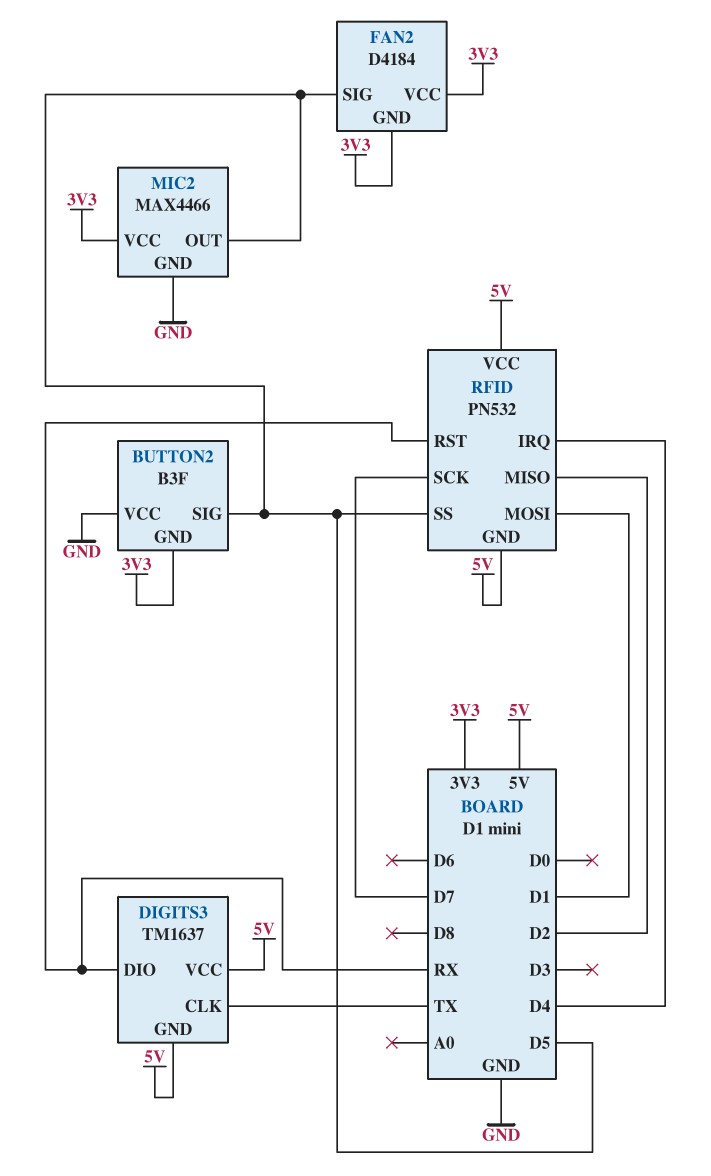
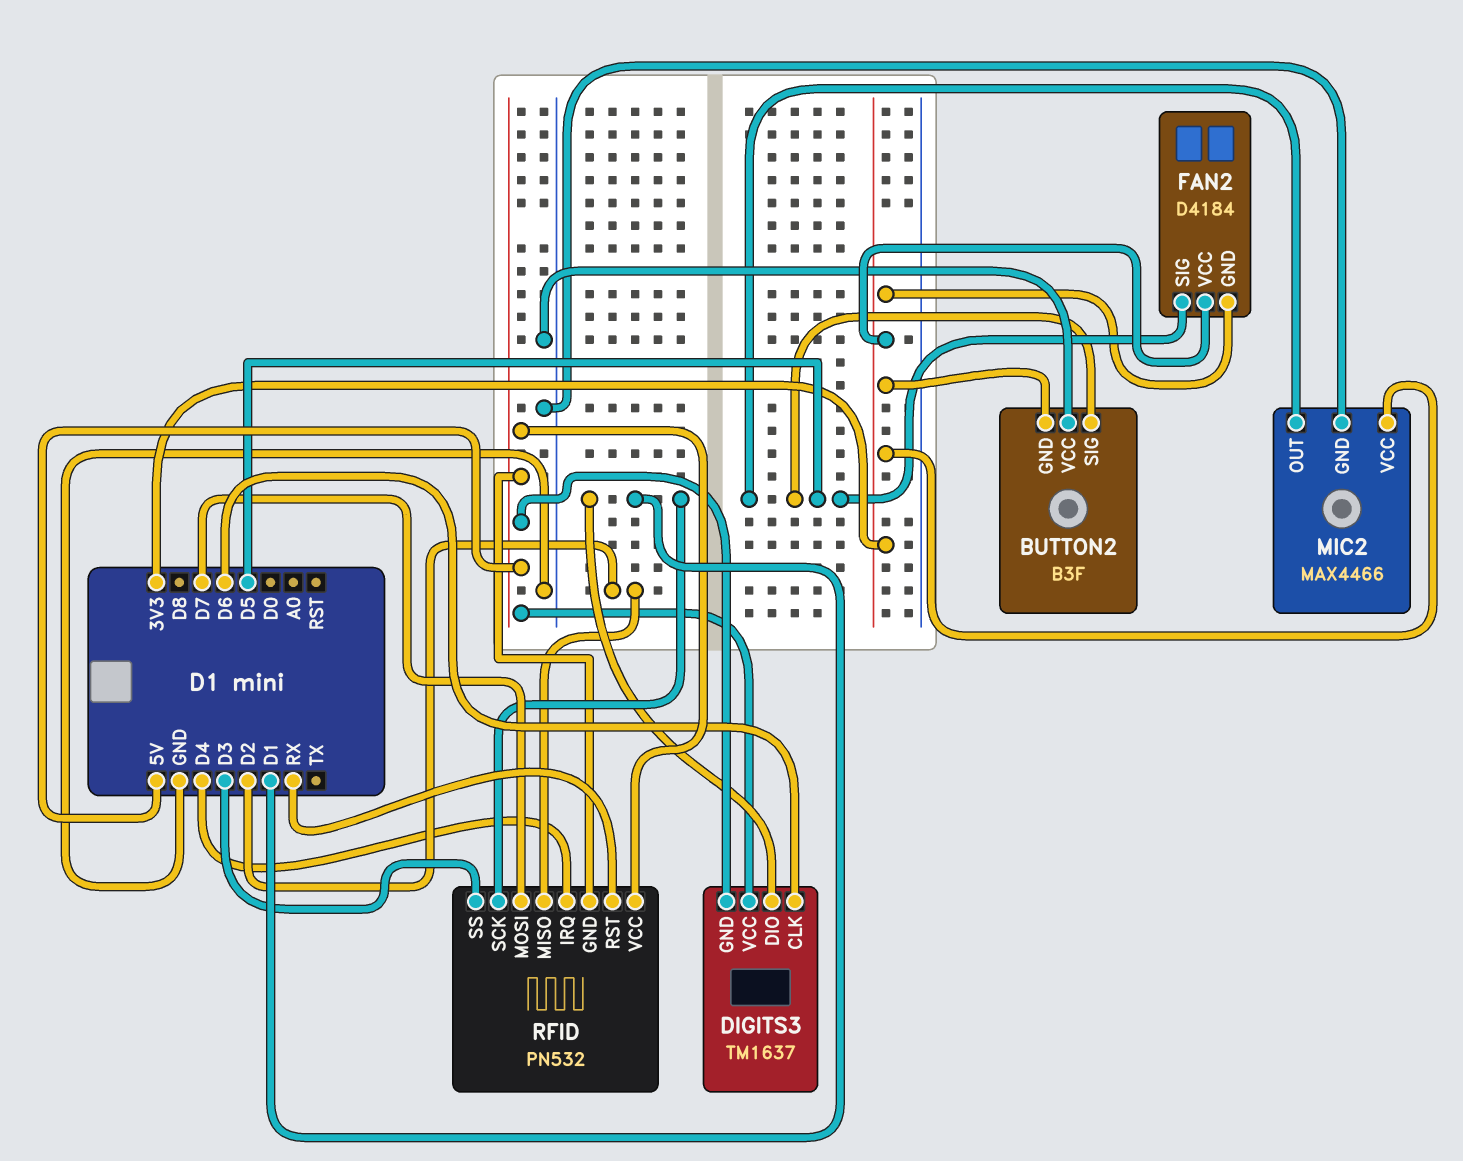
DIGITS3 pin CLK: TX -> D6
DIGITS3 pin DIO: RX -> D1
RFID pin MOSI: D1 -> D7
RFID pin SCK: D7 -> D1
RFID pin SS: D5 -> D3

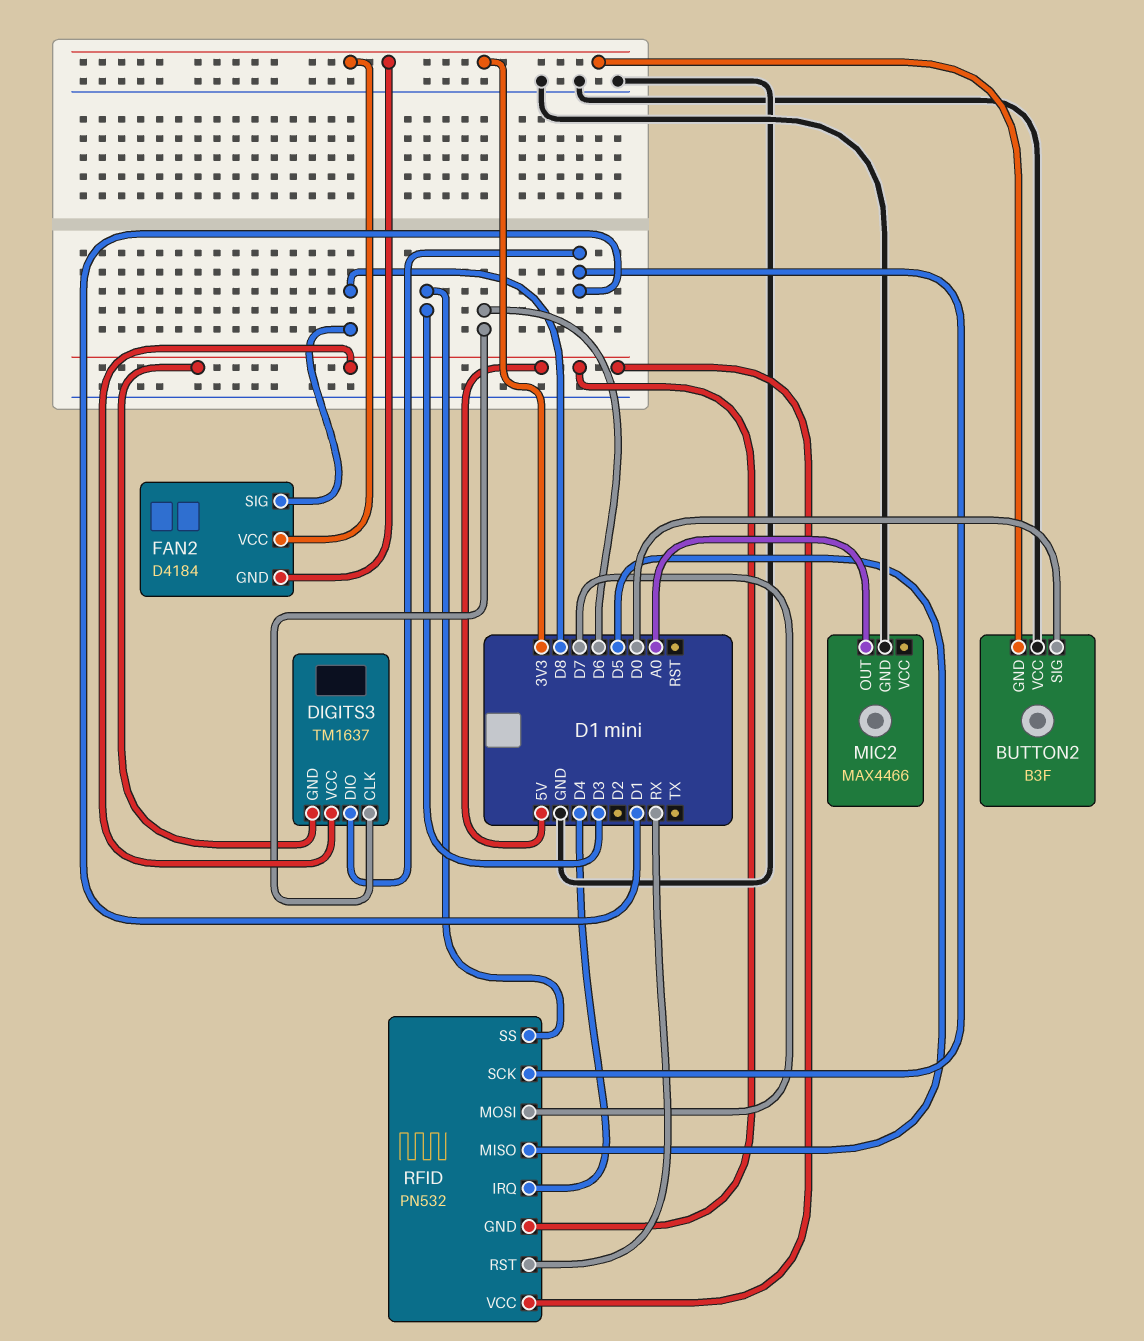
BUTTON2 pin SIG: D5 -> D0
FAN2 pin SIG: D5 -> D8
MIC2 pin OUT: D5 -> A0
MIC2 pin VCC: 3V3 -> none
RFID pin MISO: D2 -> D5

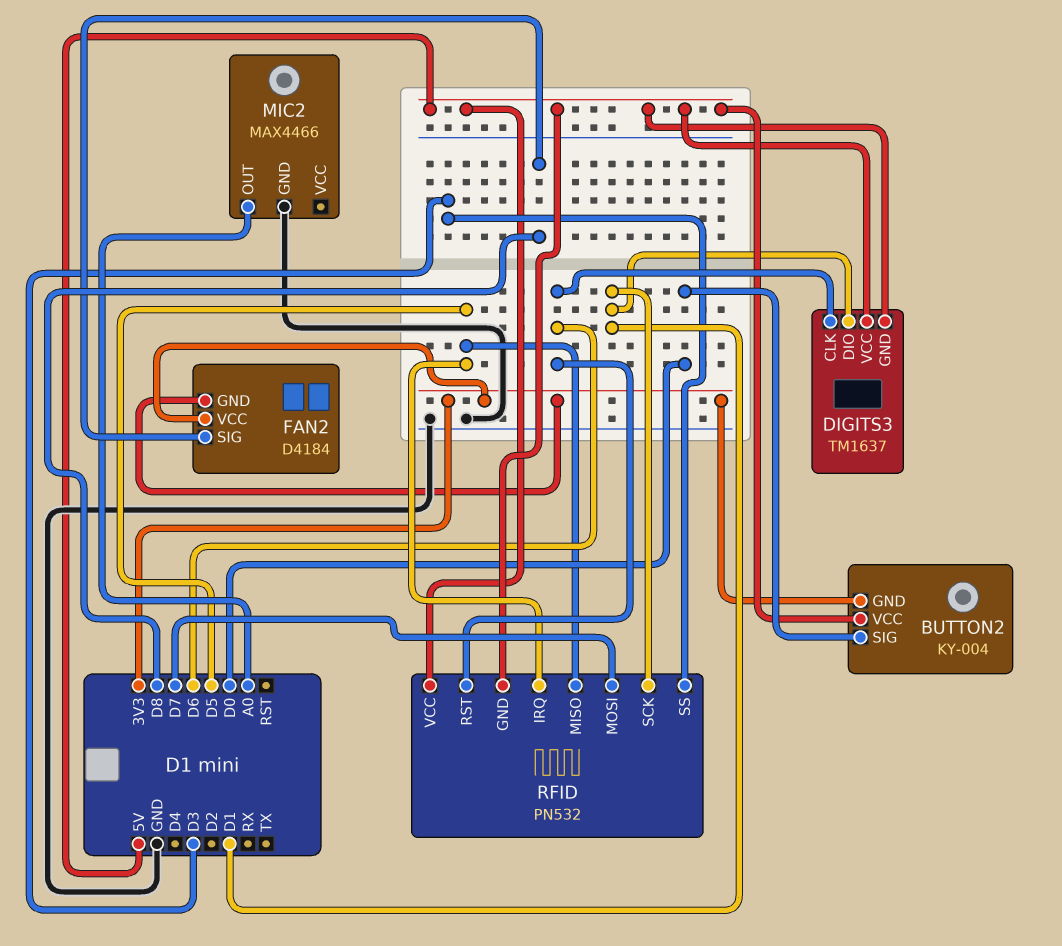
BUTTON2: B3F -> KY-004
BUTTON2 pin VCC: GND -> 5V
RFID pin IRQ: D4 -> D5
RFID pin RST: RX -> D6

